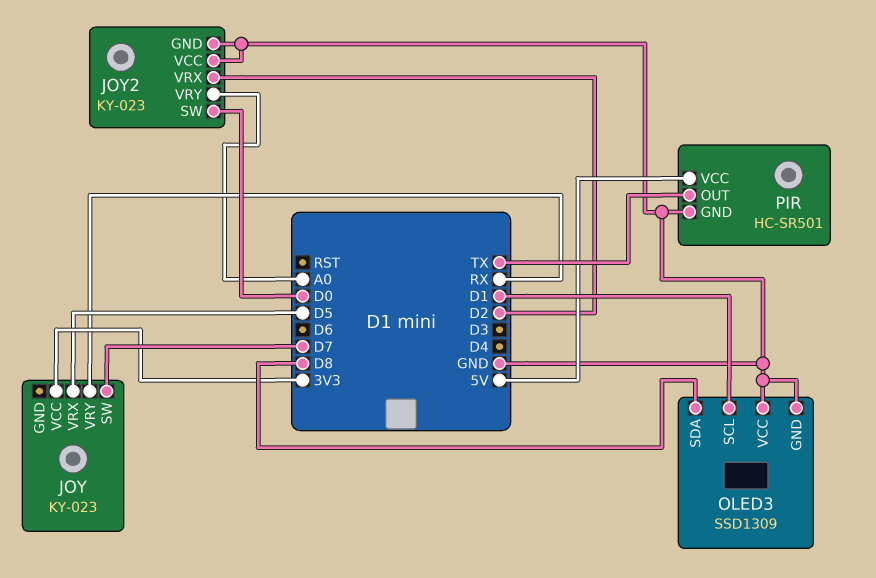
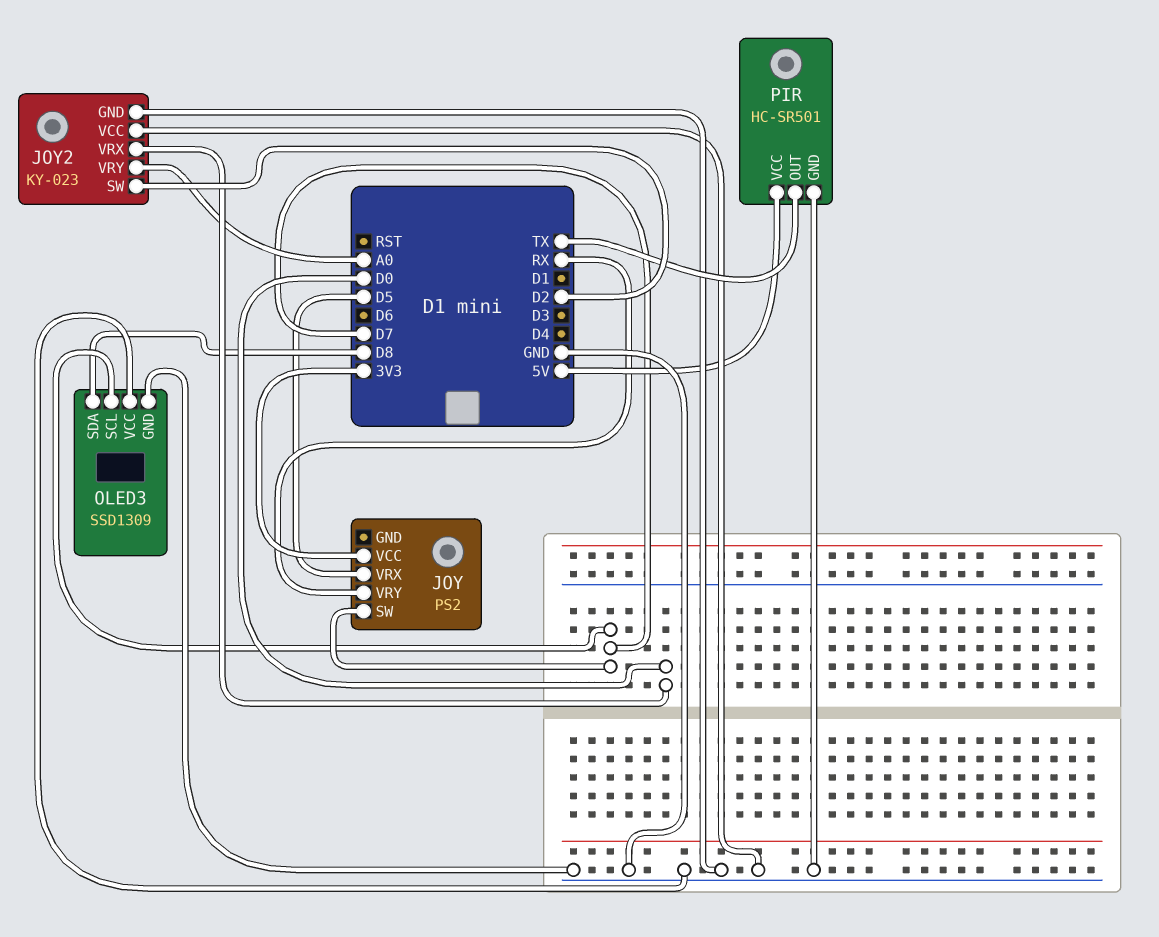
JOY: KY-023 -> PS2
JOY2 pin SW: D0 -> D2
JOY2 pin VRX: D2 -> D0
OLED3 pin SCL: D1 -> D7

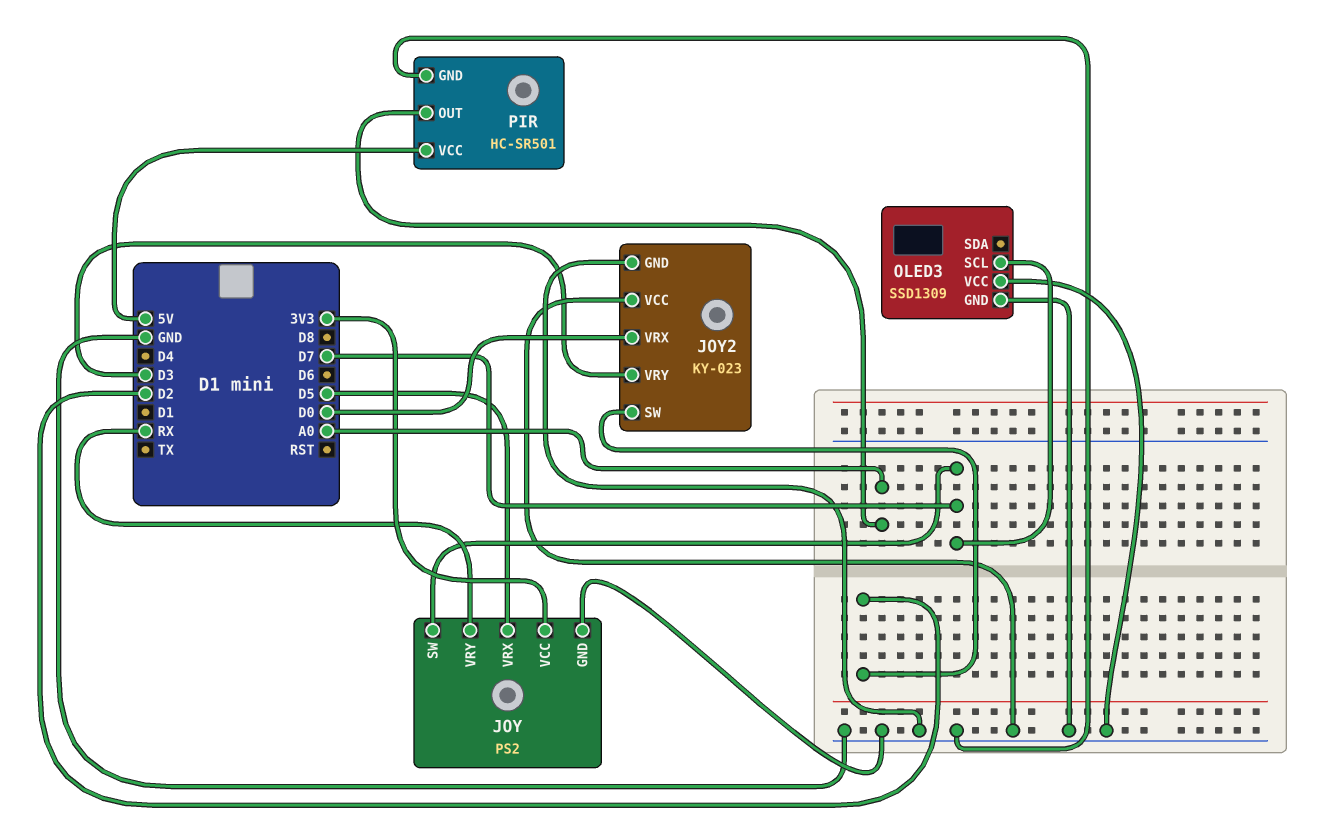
JOY pin GND: none -> GND
JOY2 pin VRY: A0 -> D3
OLED3 pin SDA: D8 -> none
PIR pin OUT: TX -> A0

